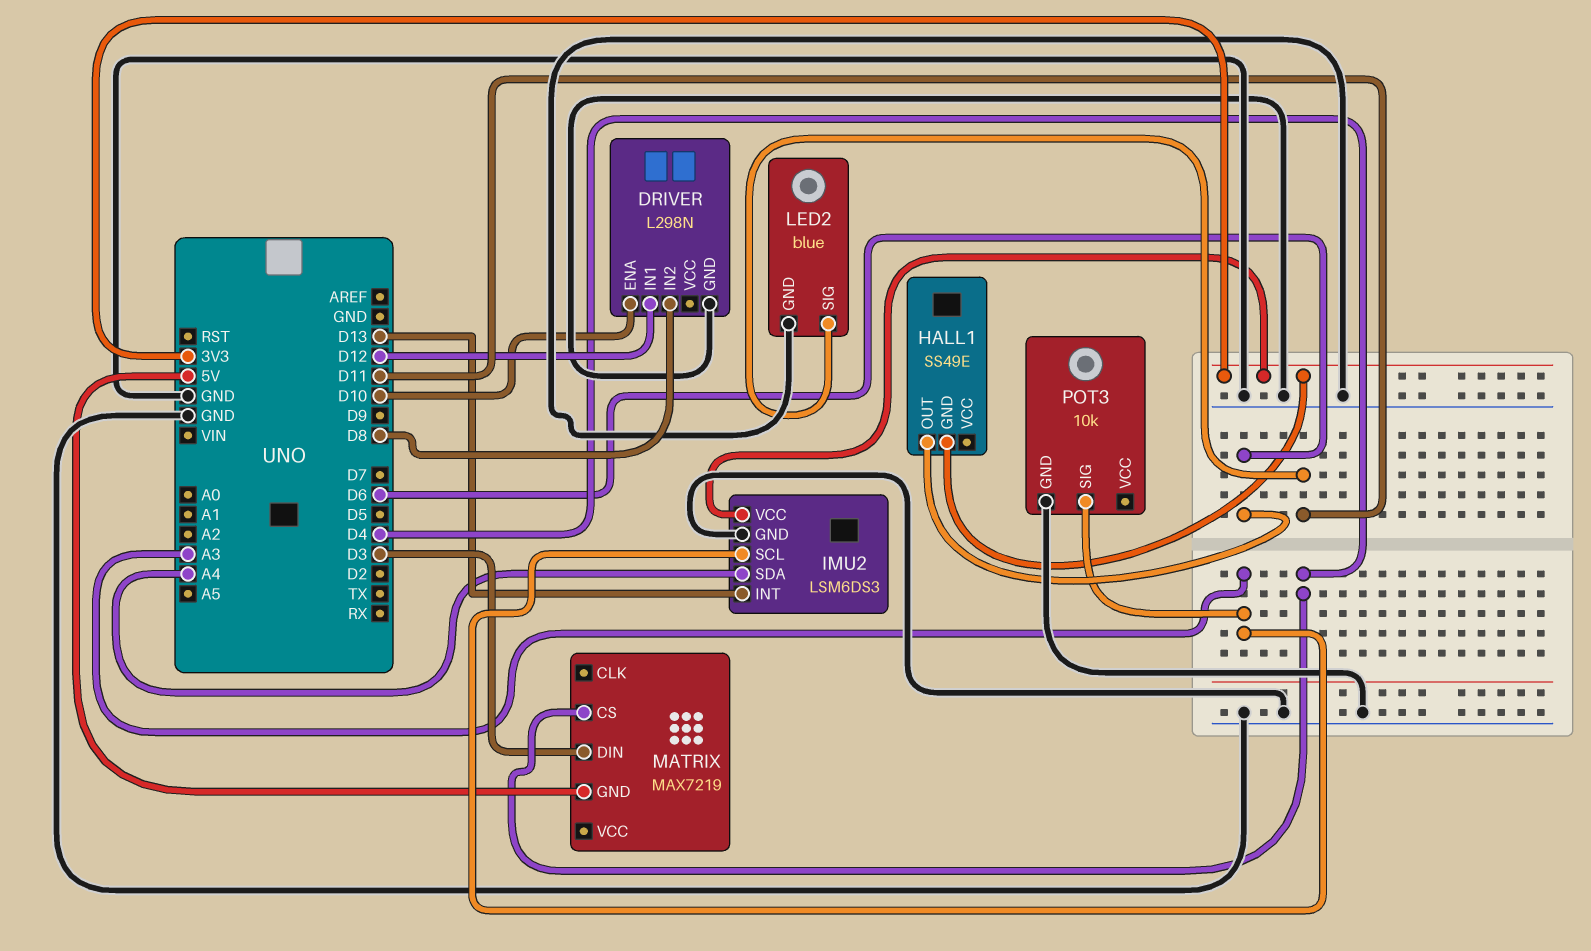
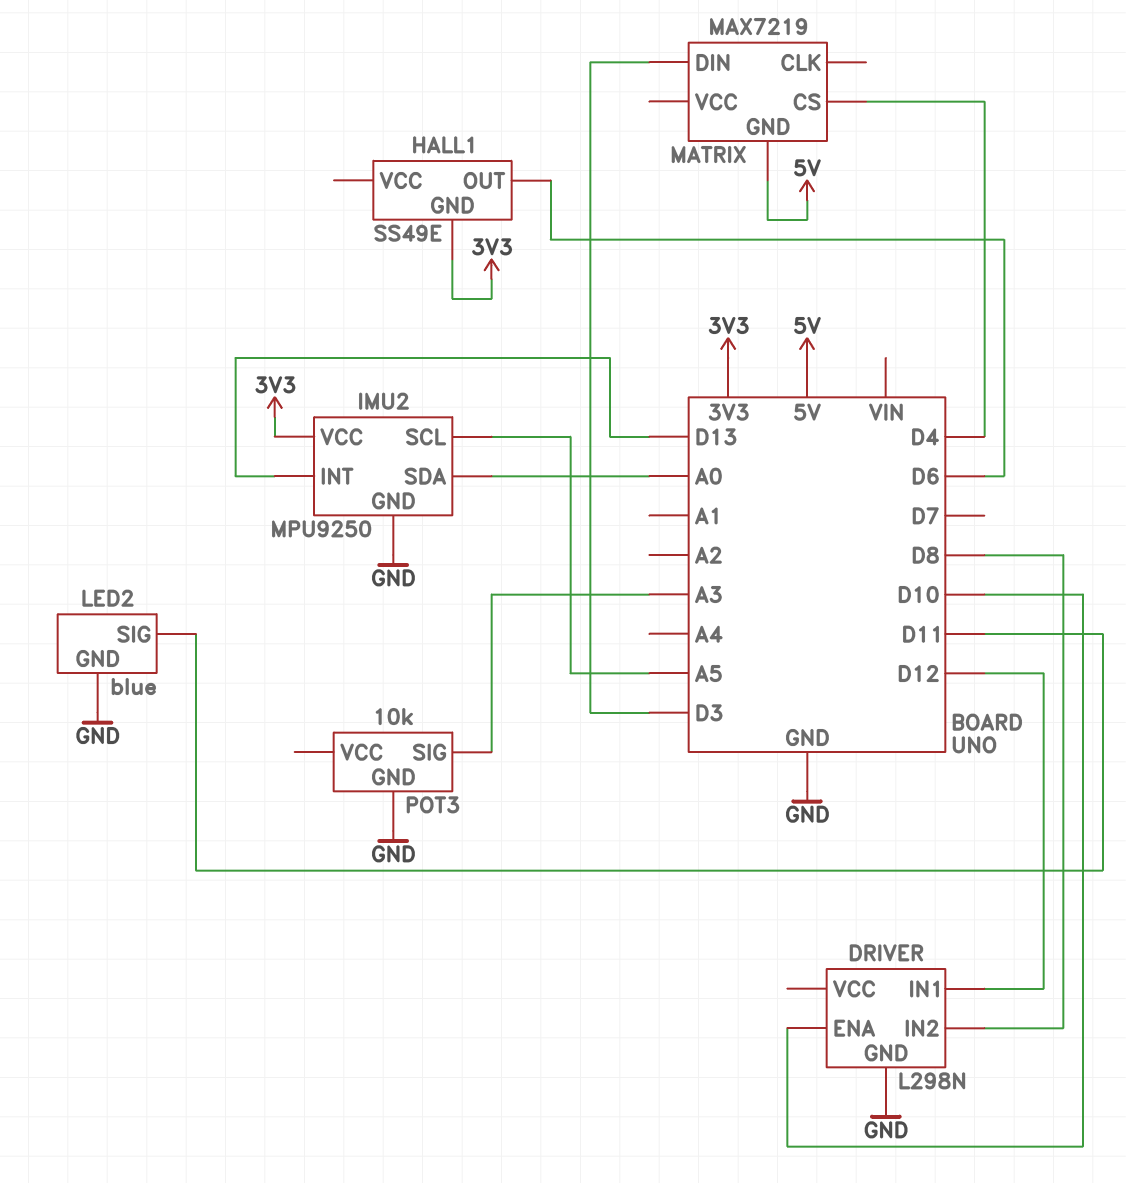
IMU2: LSM6DS3 -> MPU9250
IMU2 pin SCL: A3 -> A5
IMU2 pin SDA: A4 -> A0

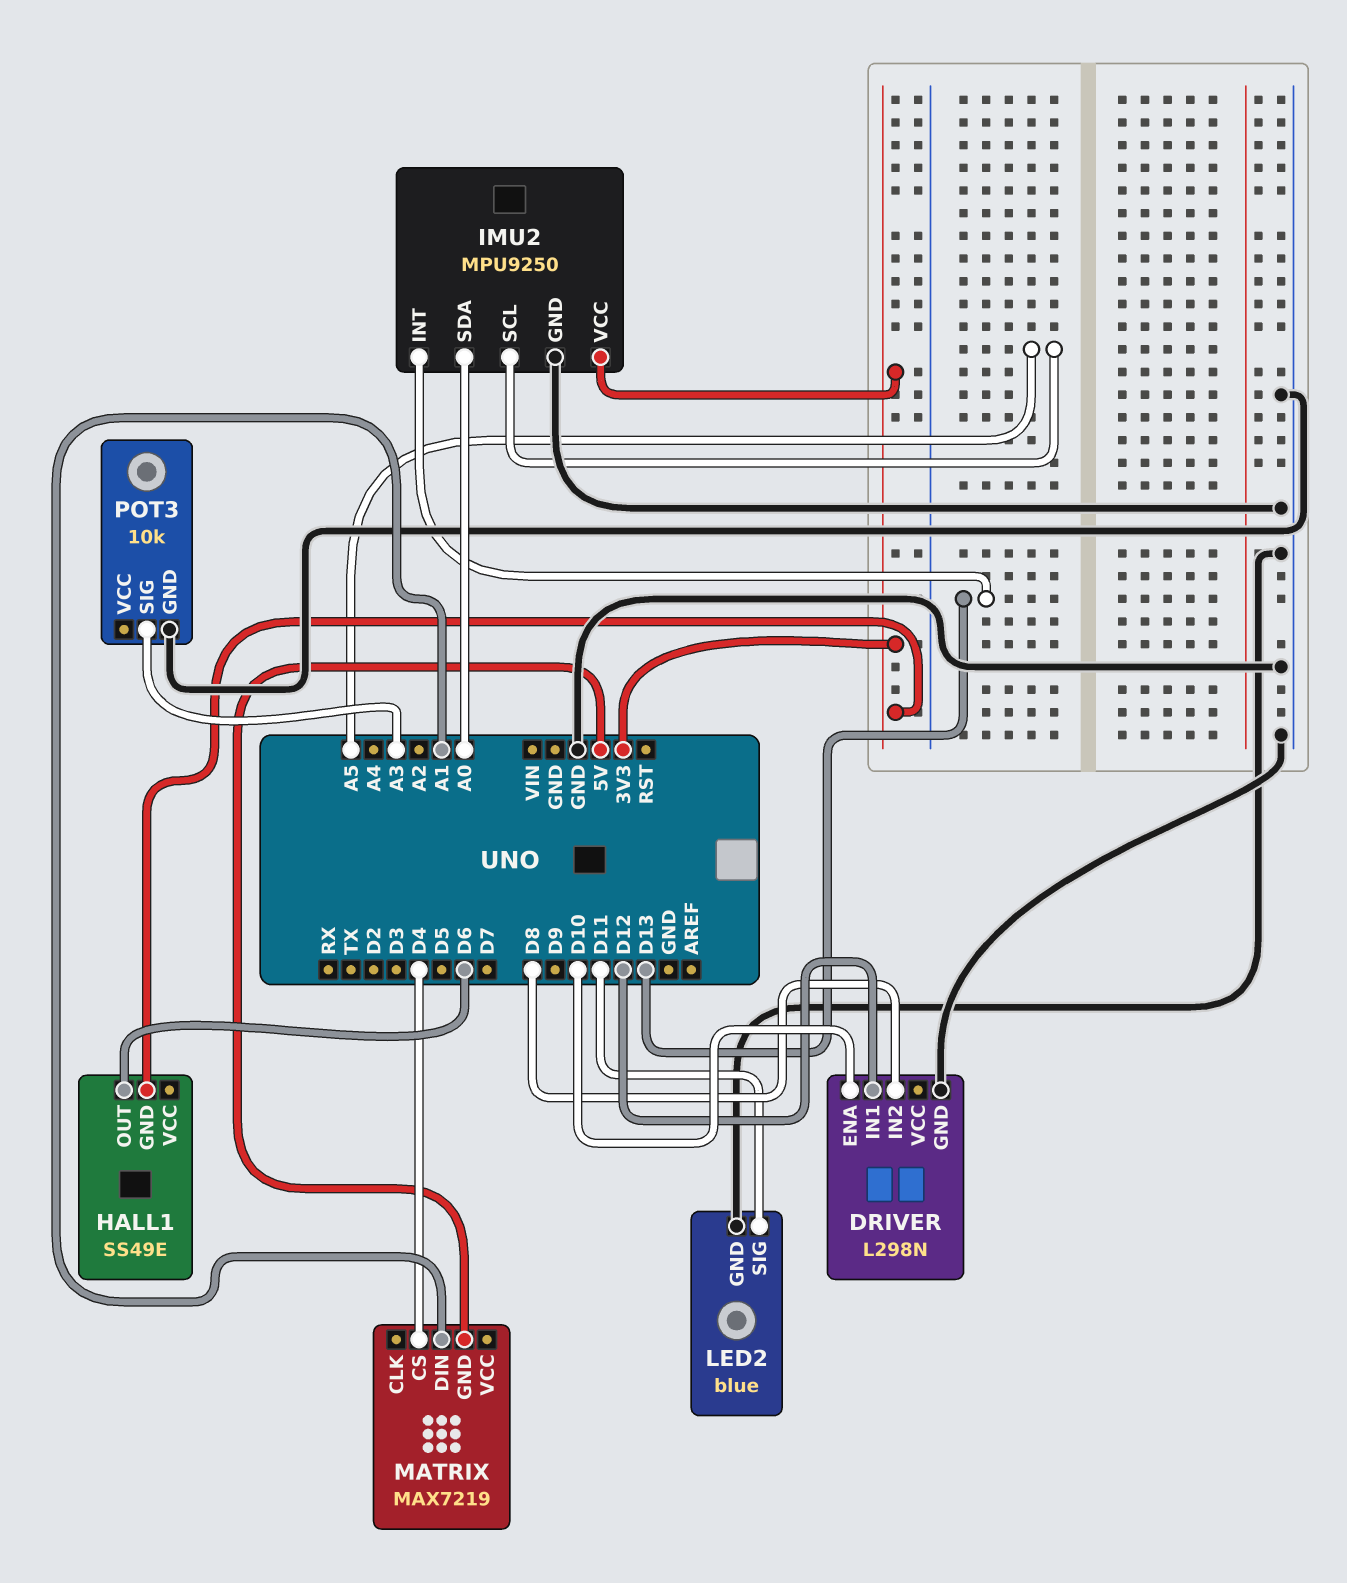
MATRIX pin DIN: D3 -> A1

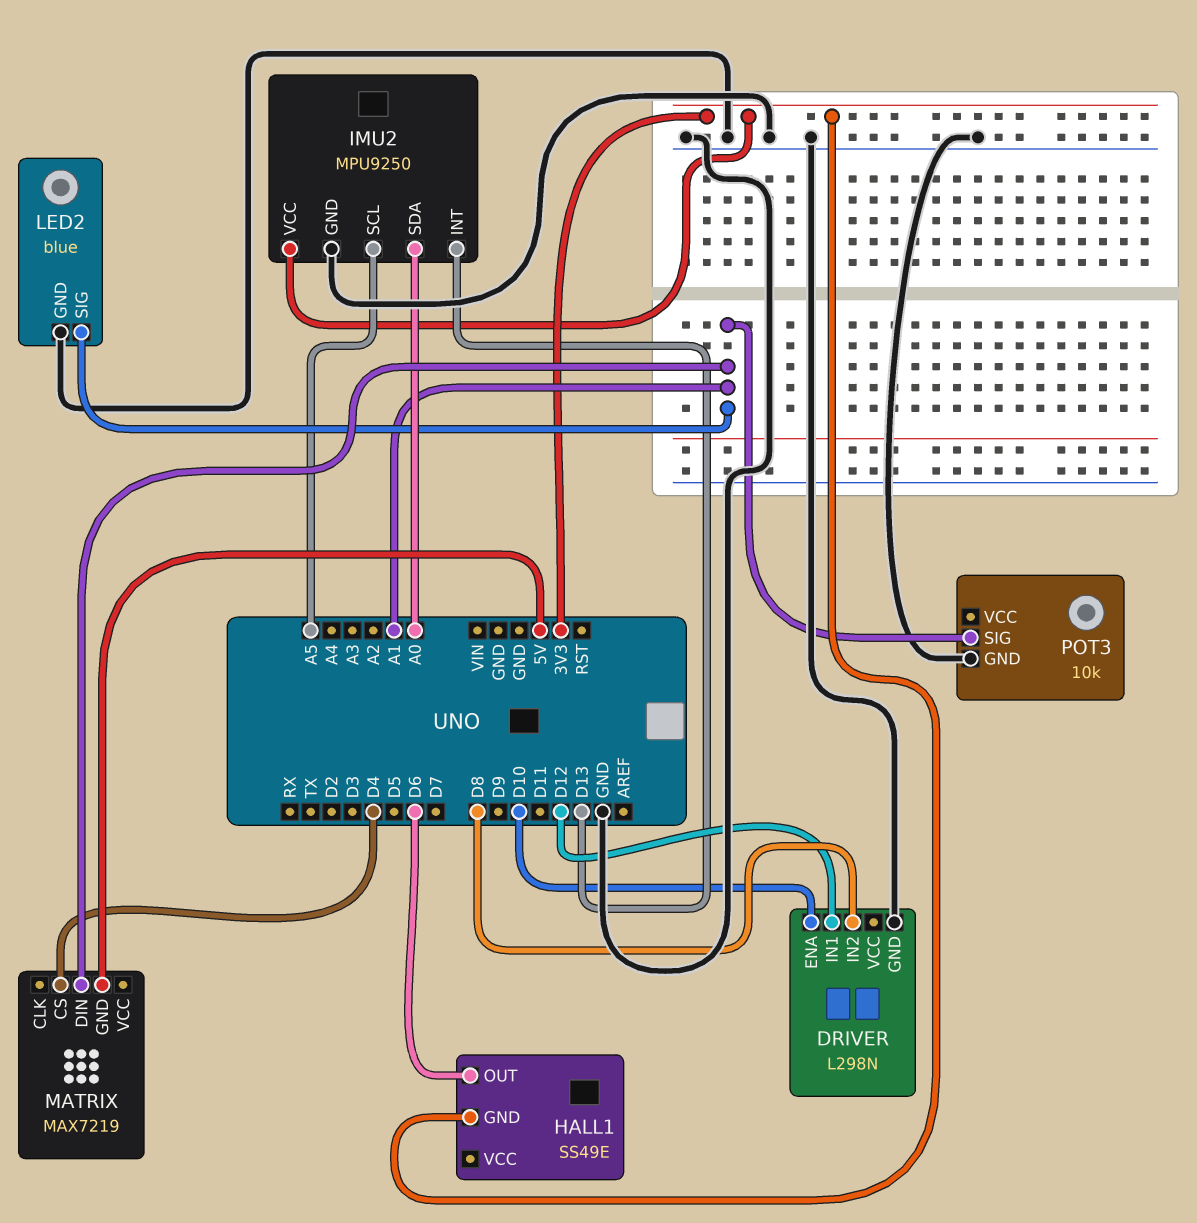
LED2 pin SIG: D11 -> A1
POT3 pin SIG: A3 -> A1

